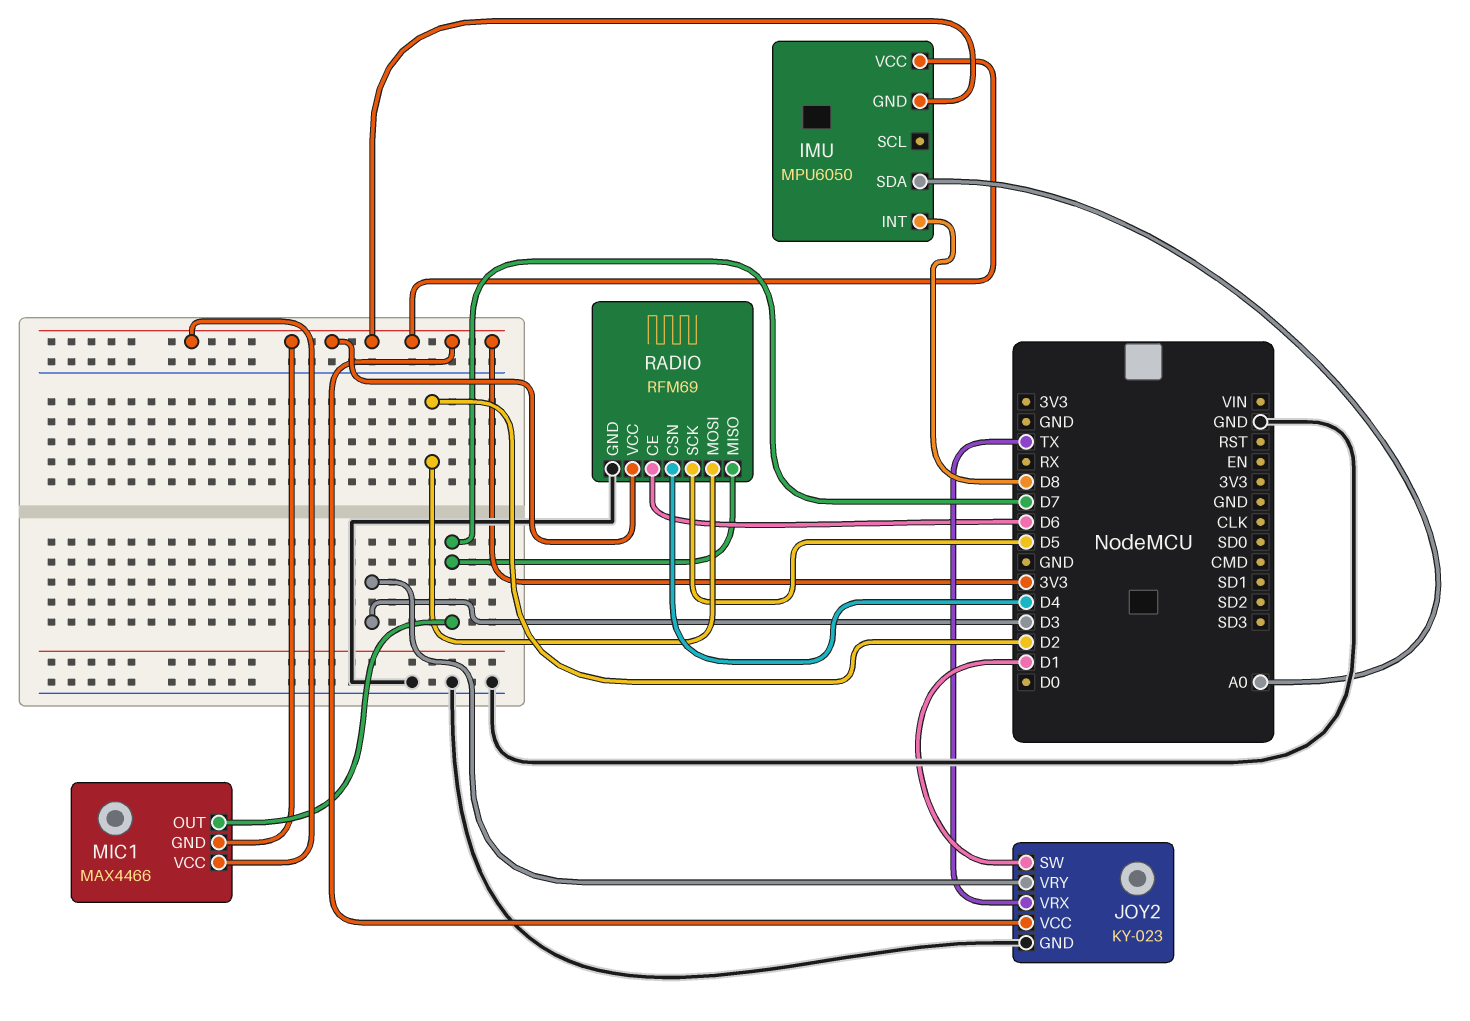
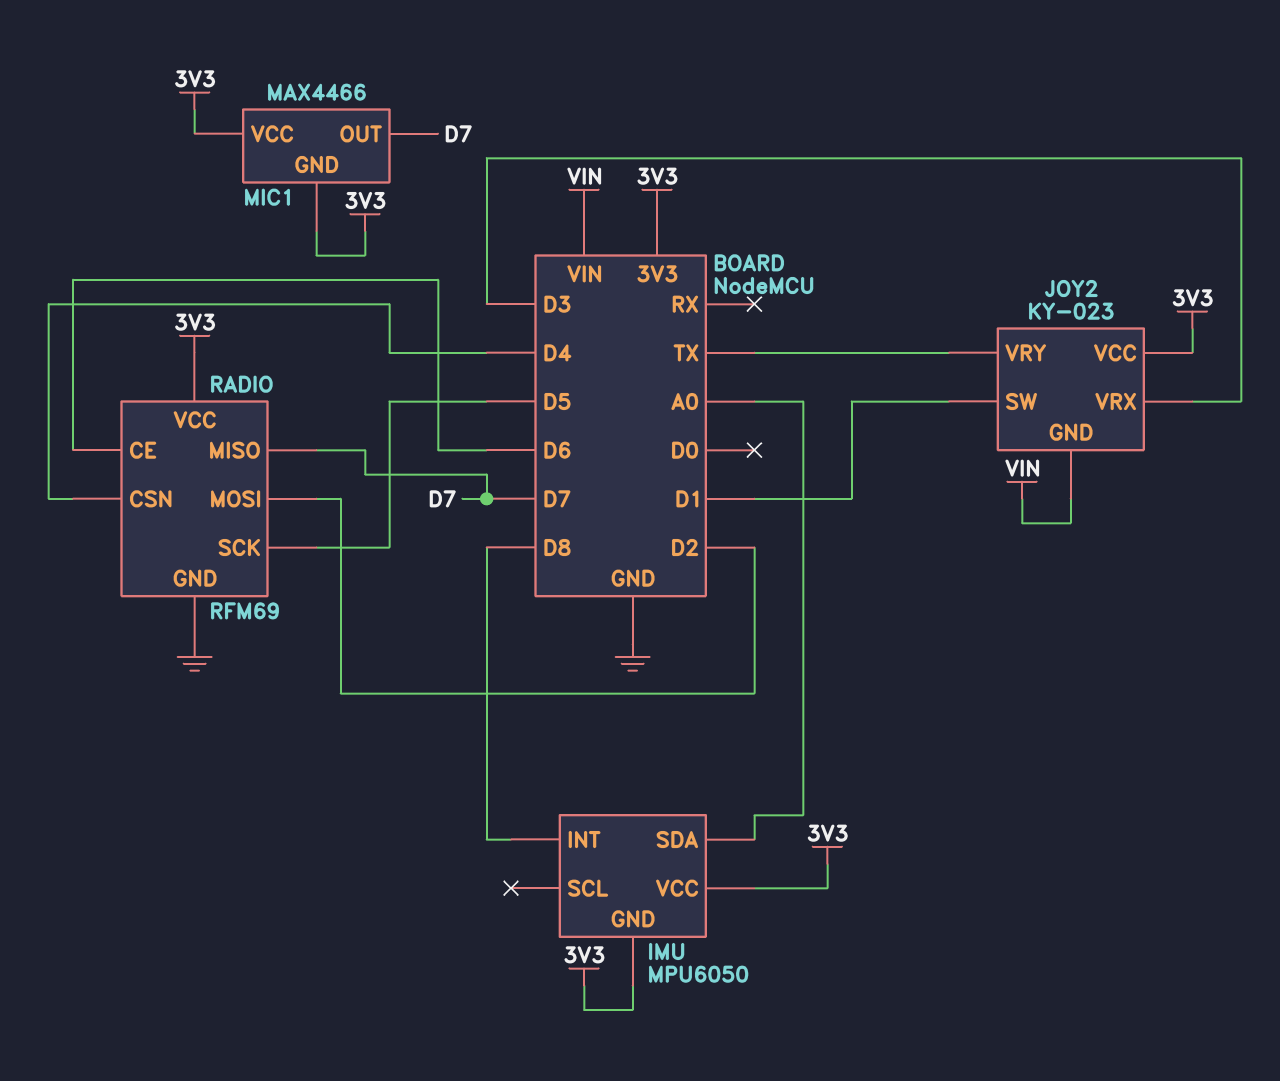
JOY2 pin GND: GND -> VIN
JOY2 pin VRX: TX -> D3
JOY2 pin VRY: D3 -> TX

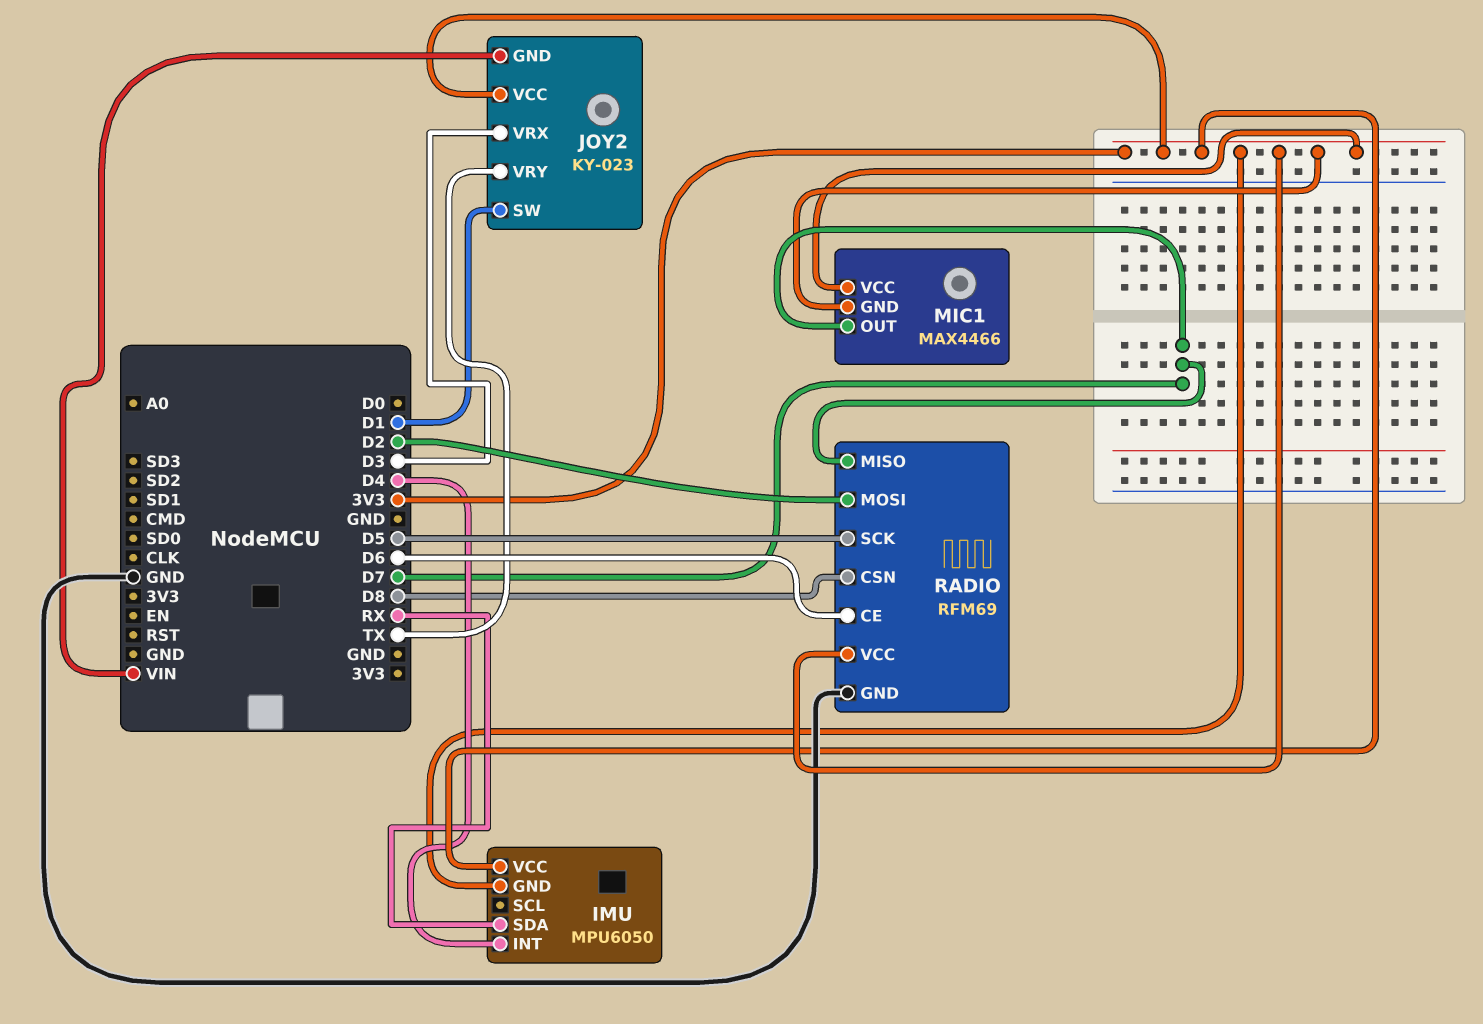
IMU pin INT: D8 -> D4
IMU pin SDA: A0 -> RX
RADIO pin CSN: D4 -> D8

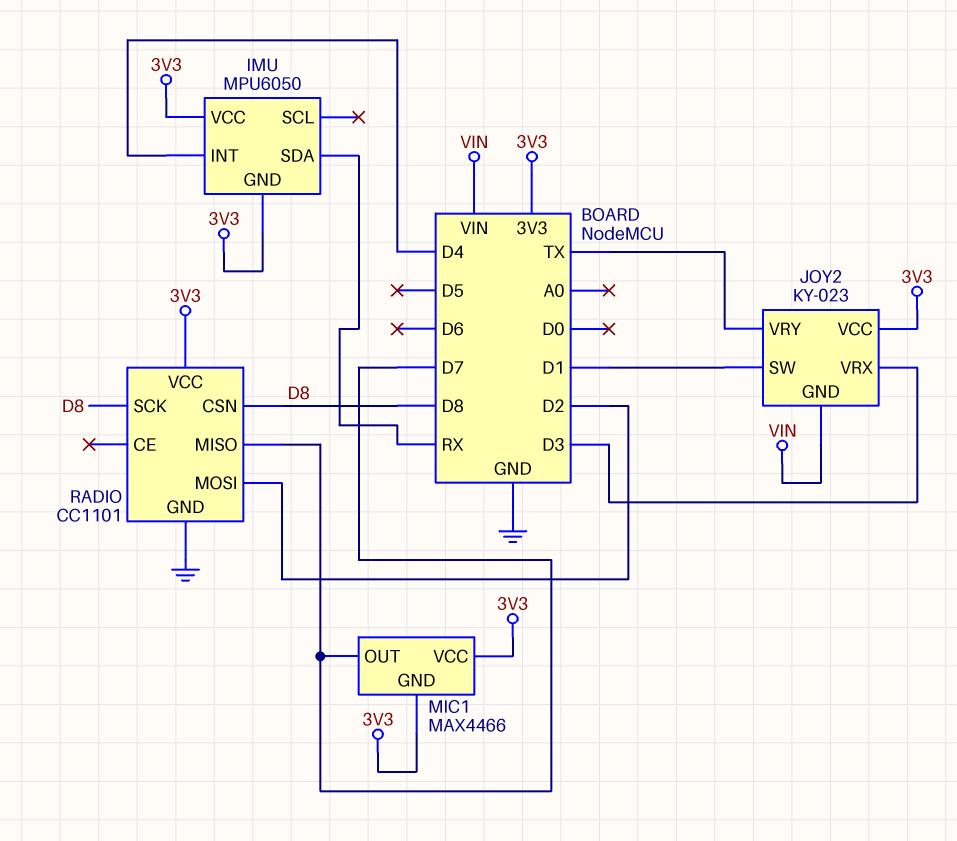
RADIO: RFM69 -> CC1101
RADIO pin CE: D6 -> none
RADIO pin SCK: D5 -> D8

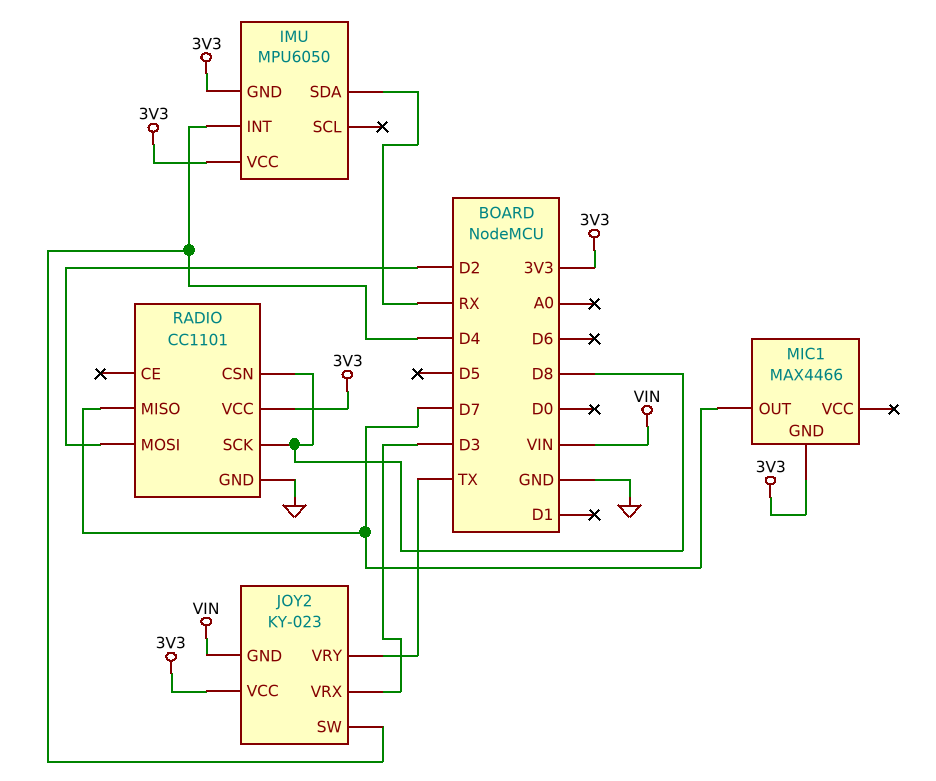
JOY2 pin SW: D1 -> D4
MIC1 pin VCC: 3V3 -> none

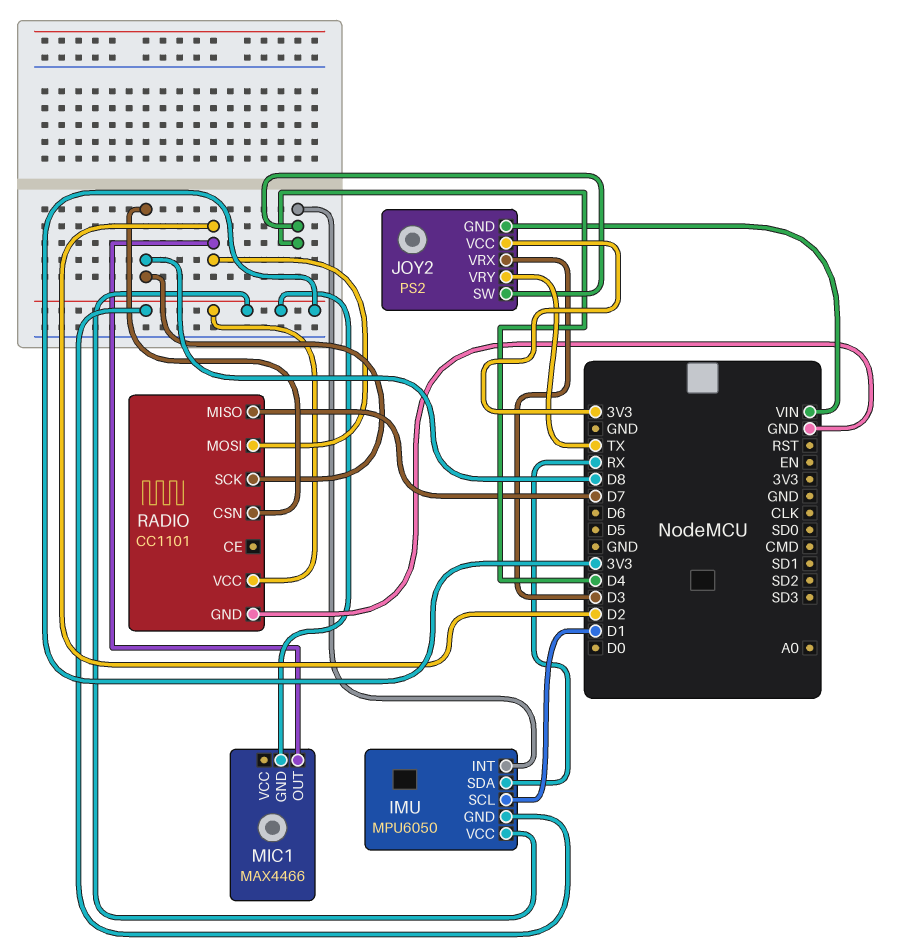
IMU pin SCL: none -> D1
JOY2: KY-023 -> PS2
MIC1 pin OUT: D7 -> D2

